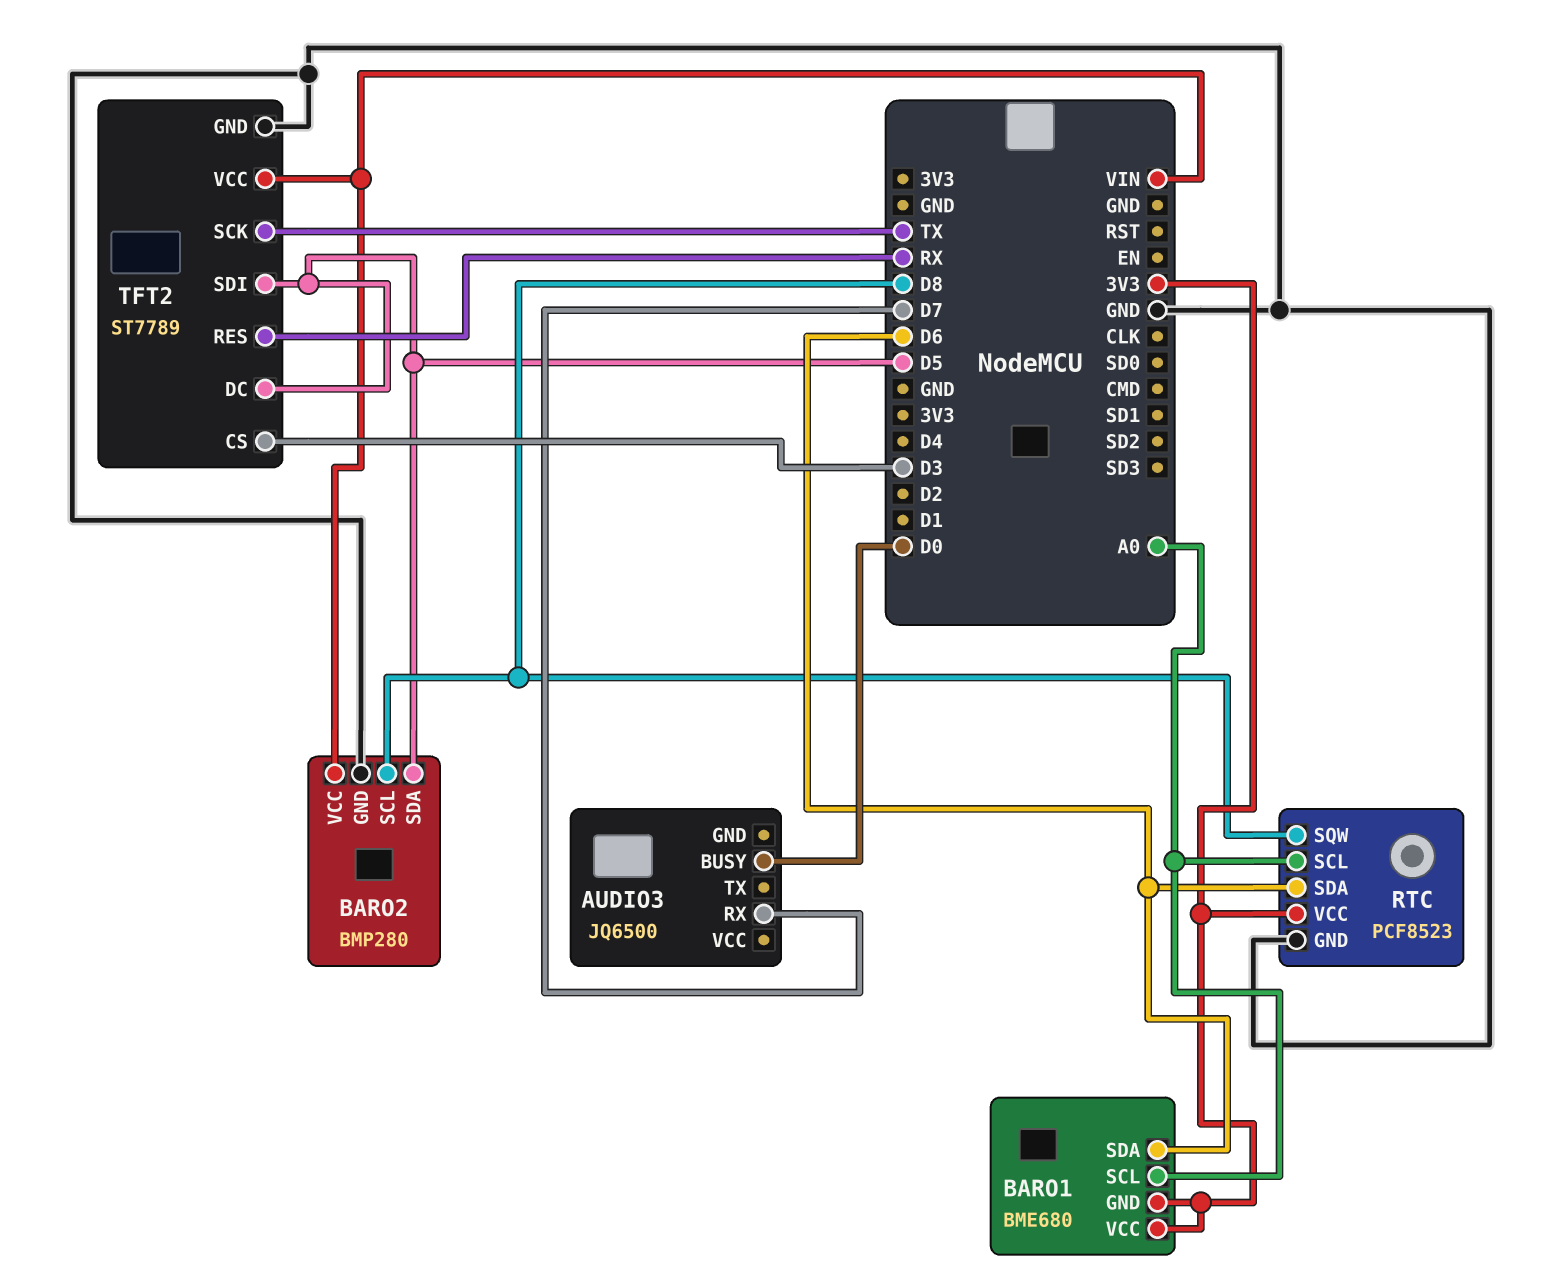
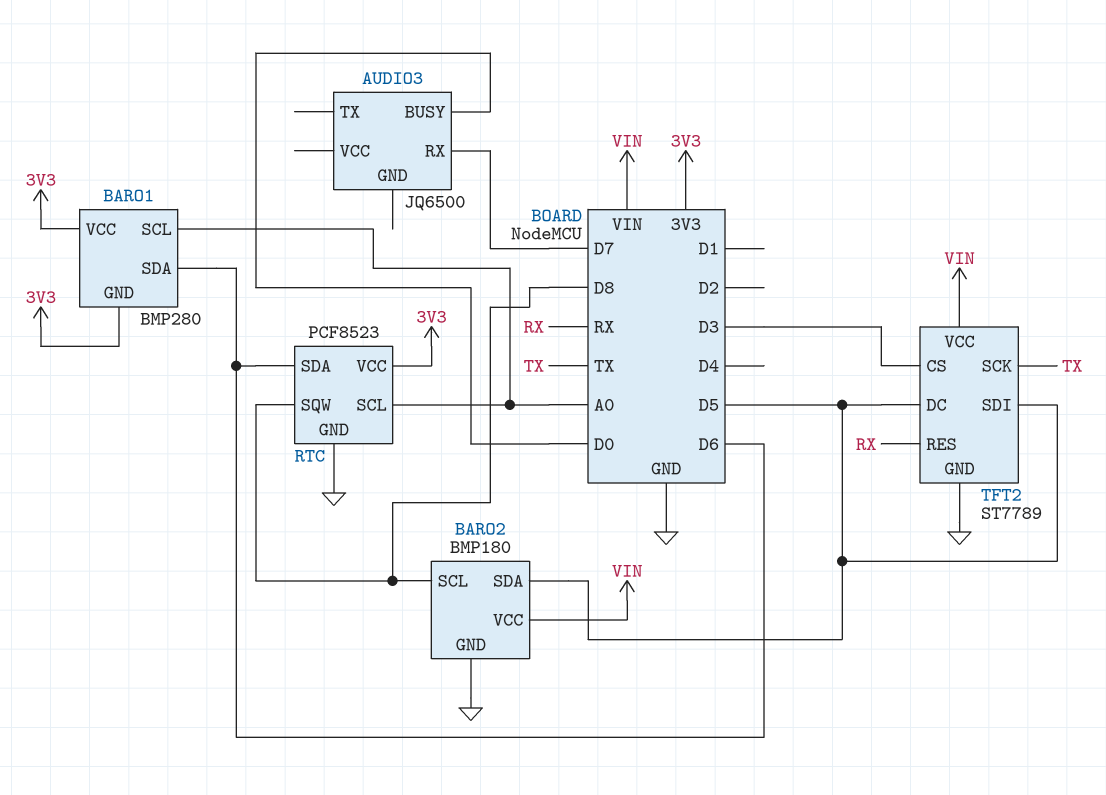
BARO1: BME680 -> BMP280
BARO2: BMP280 -> BMP180

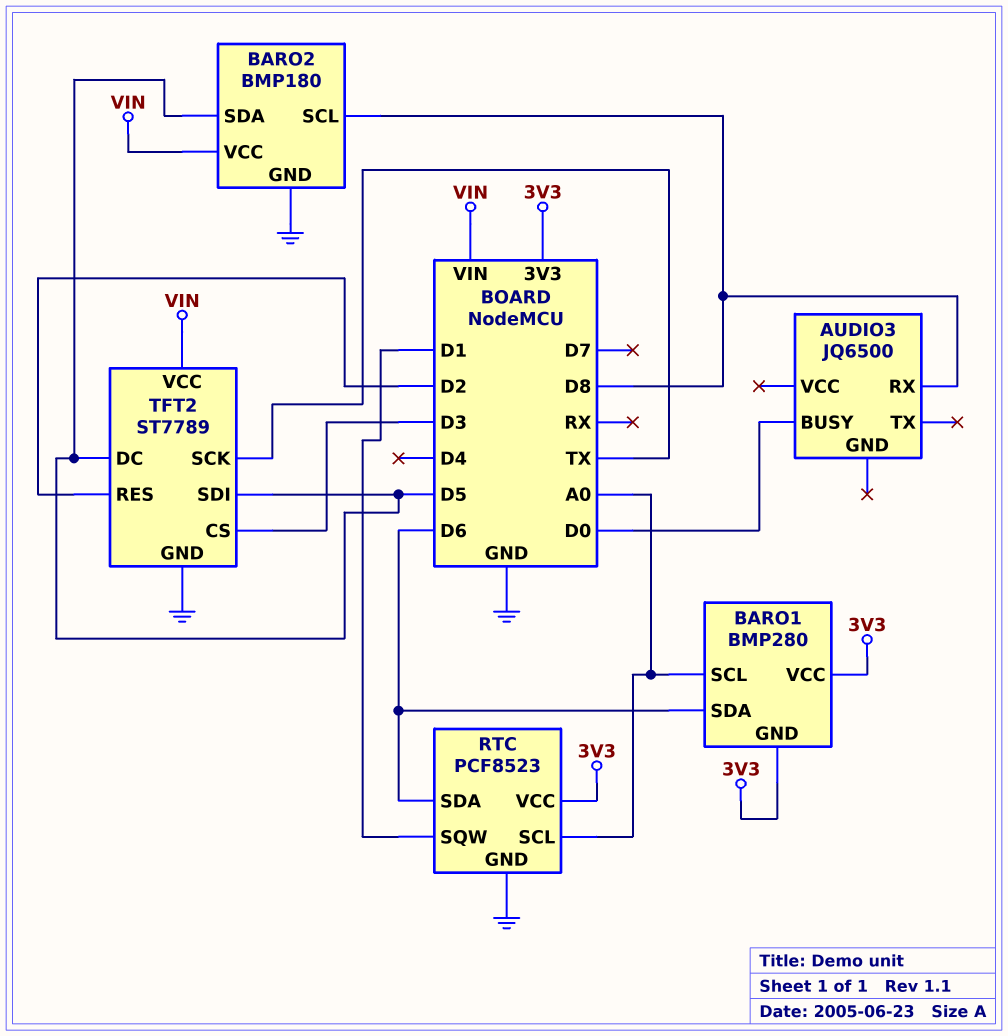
AUDIO3 pin RX: D7 -> D8
RTC pin SQW: D8 -> D1
TFT2 pin RES: RX -> D2

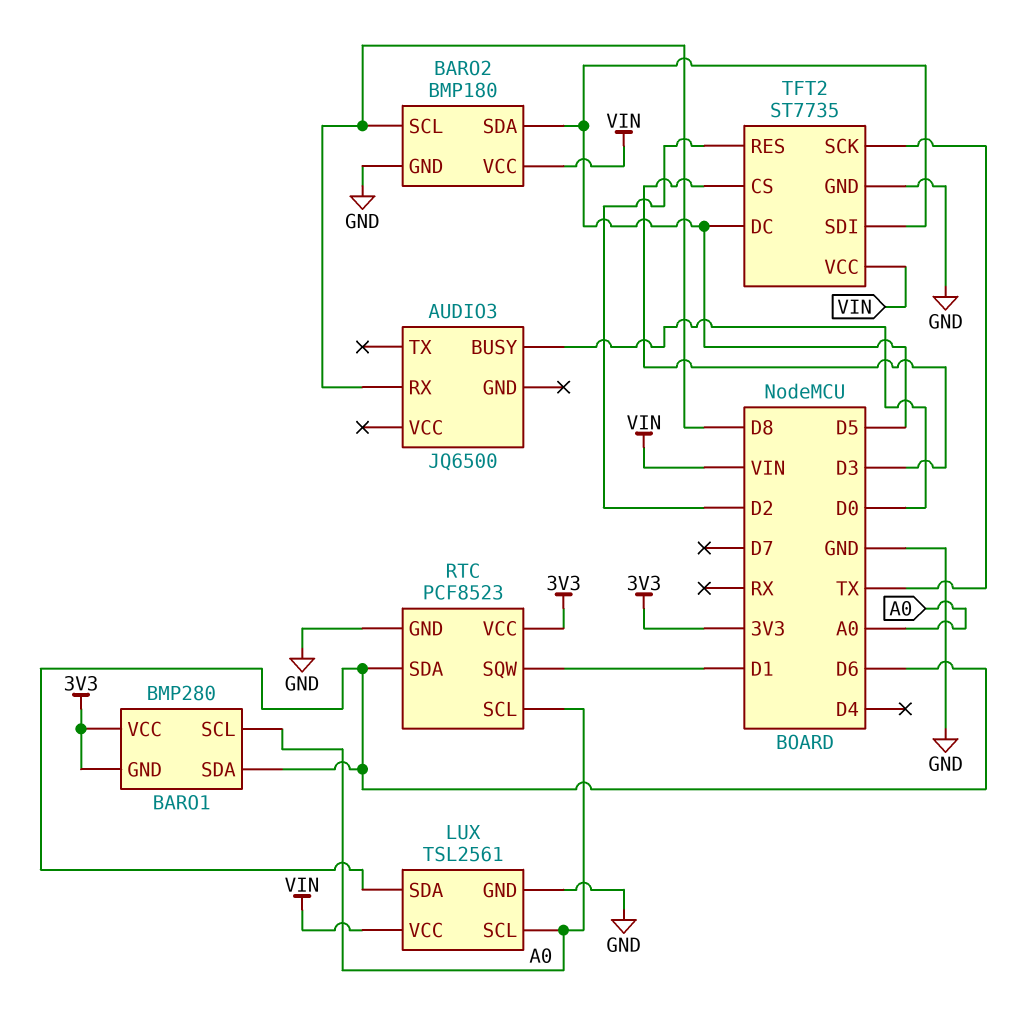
LUX: none -> TSL2561
LUX pin GND: none -> GND
LUX pin SCL: none -> A0
LUX pin SDA: none -> D6
LUX pin VCC: none -> VIN
TFT2: ST7789 -> ST7735

